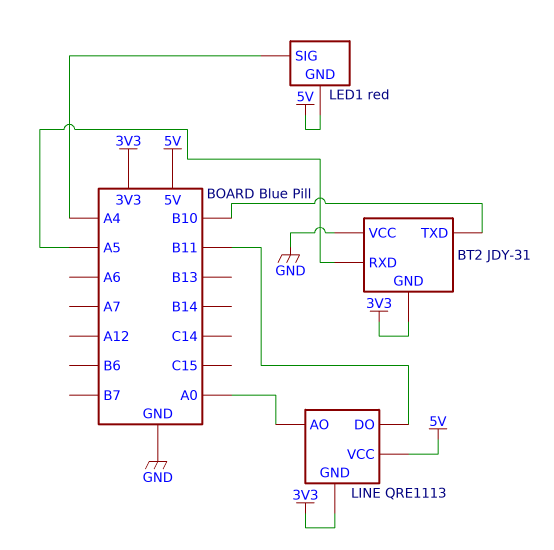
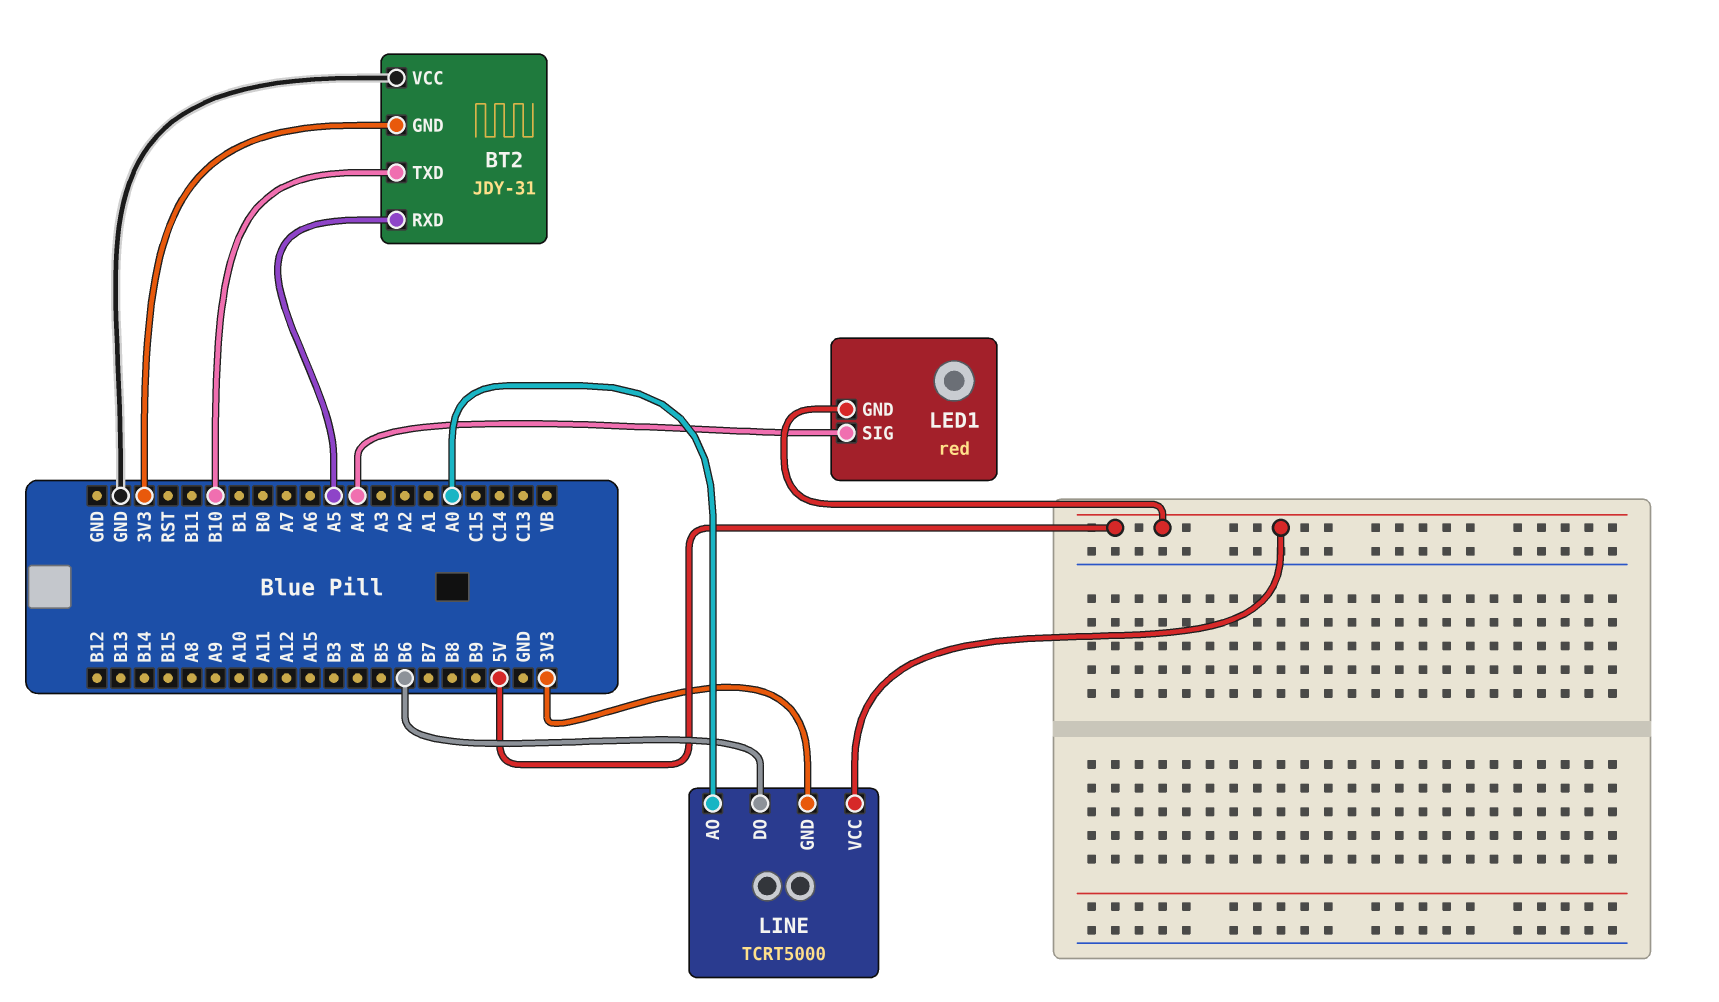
LINE: QRE1113 -> TCRT5000
LINE pin DO: B11 -> B6

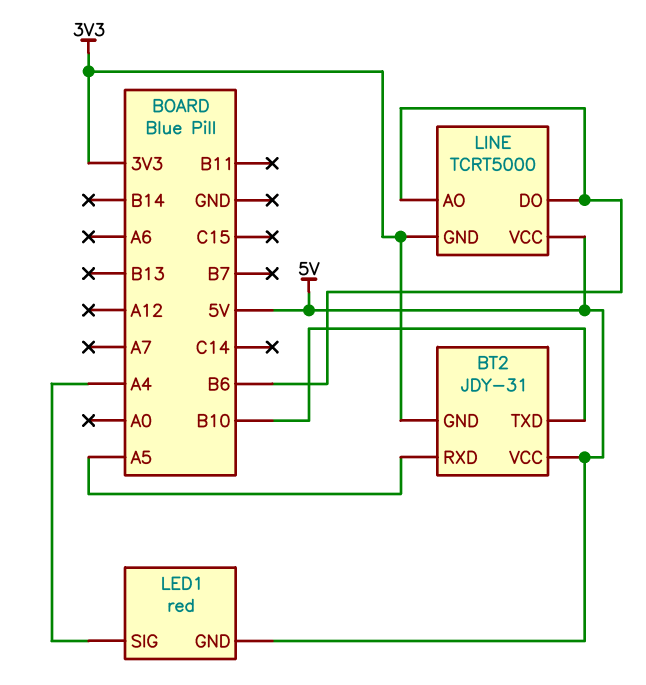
BT2 pin VCC: GND -> 5V
LINE pin AO: A0 -> B6

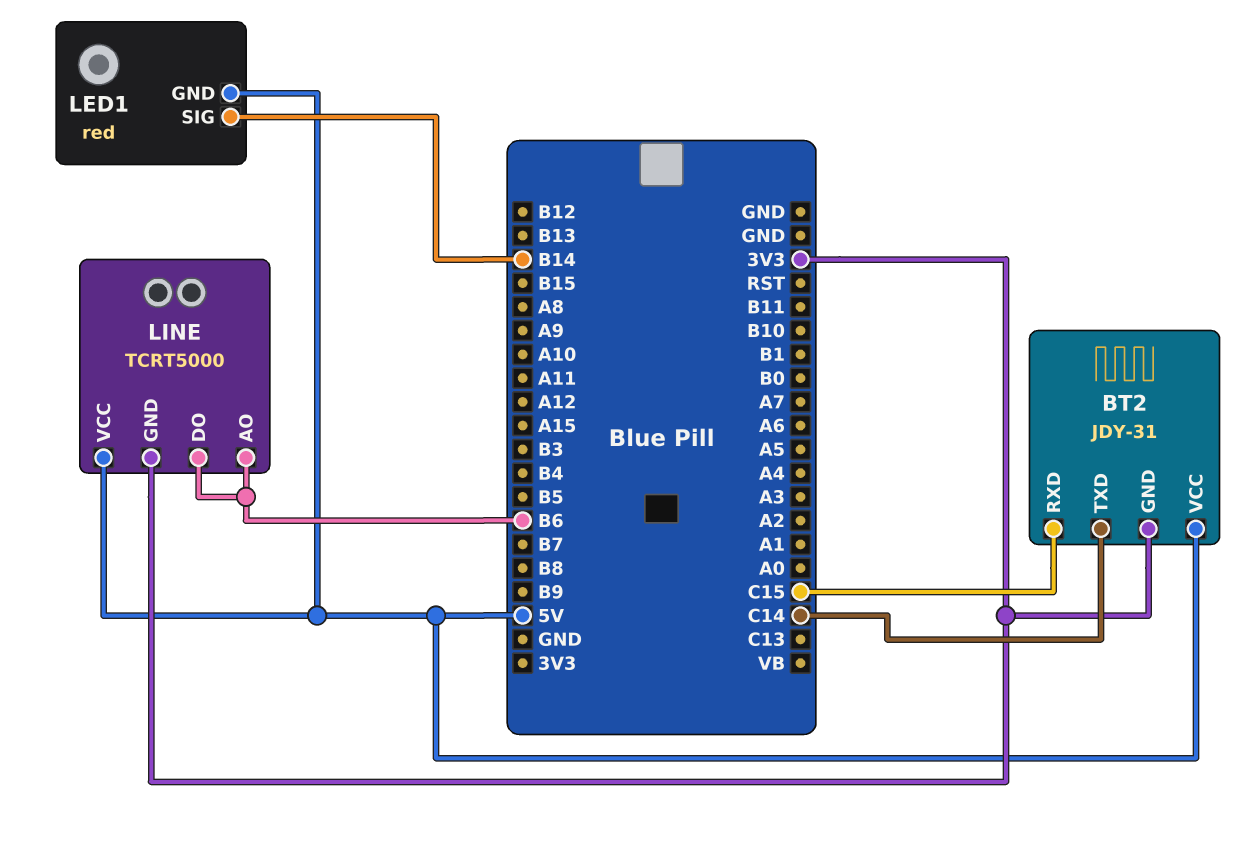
BT2 pin RXD: A5 -> C15
BT2 pin TXD: B10 -> C14
LED1 pin SIG: A4 -> B14

